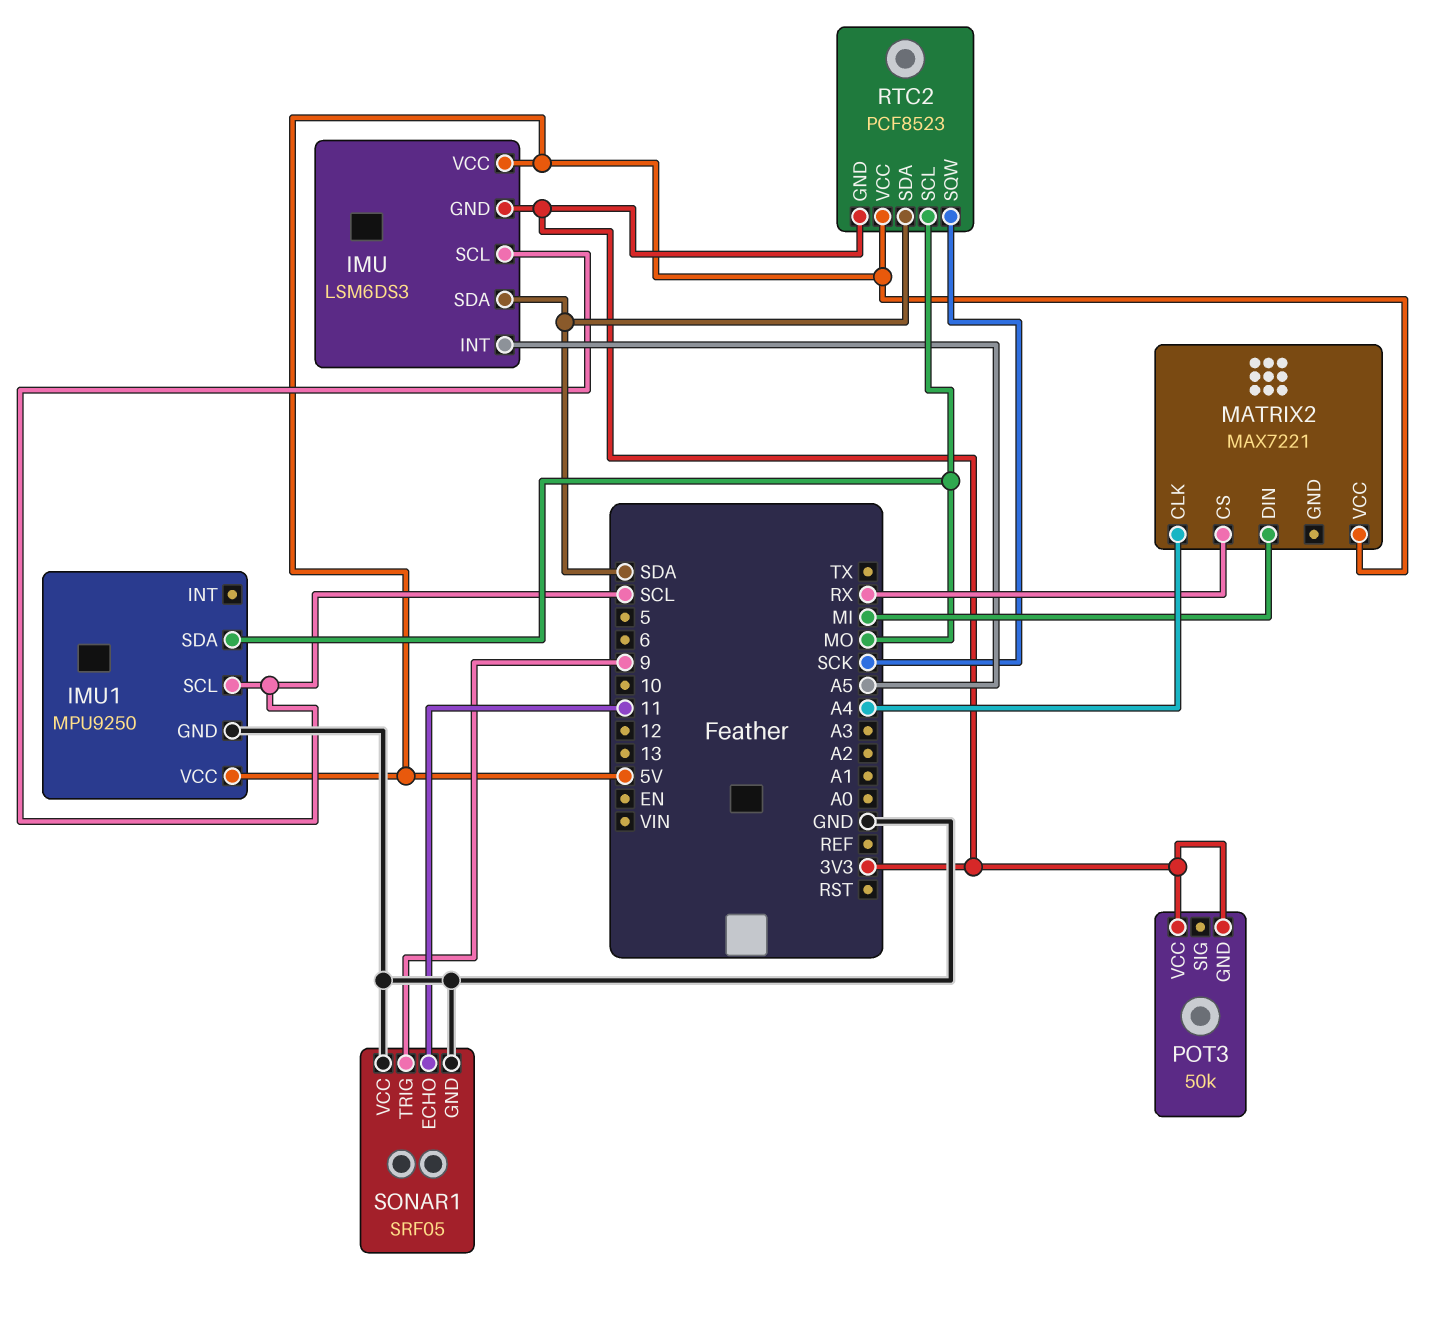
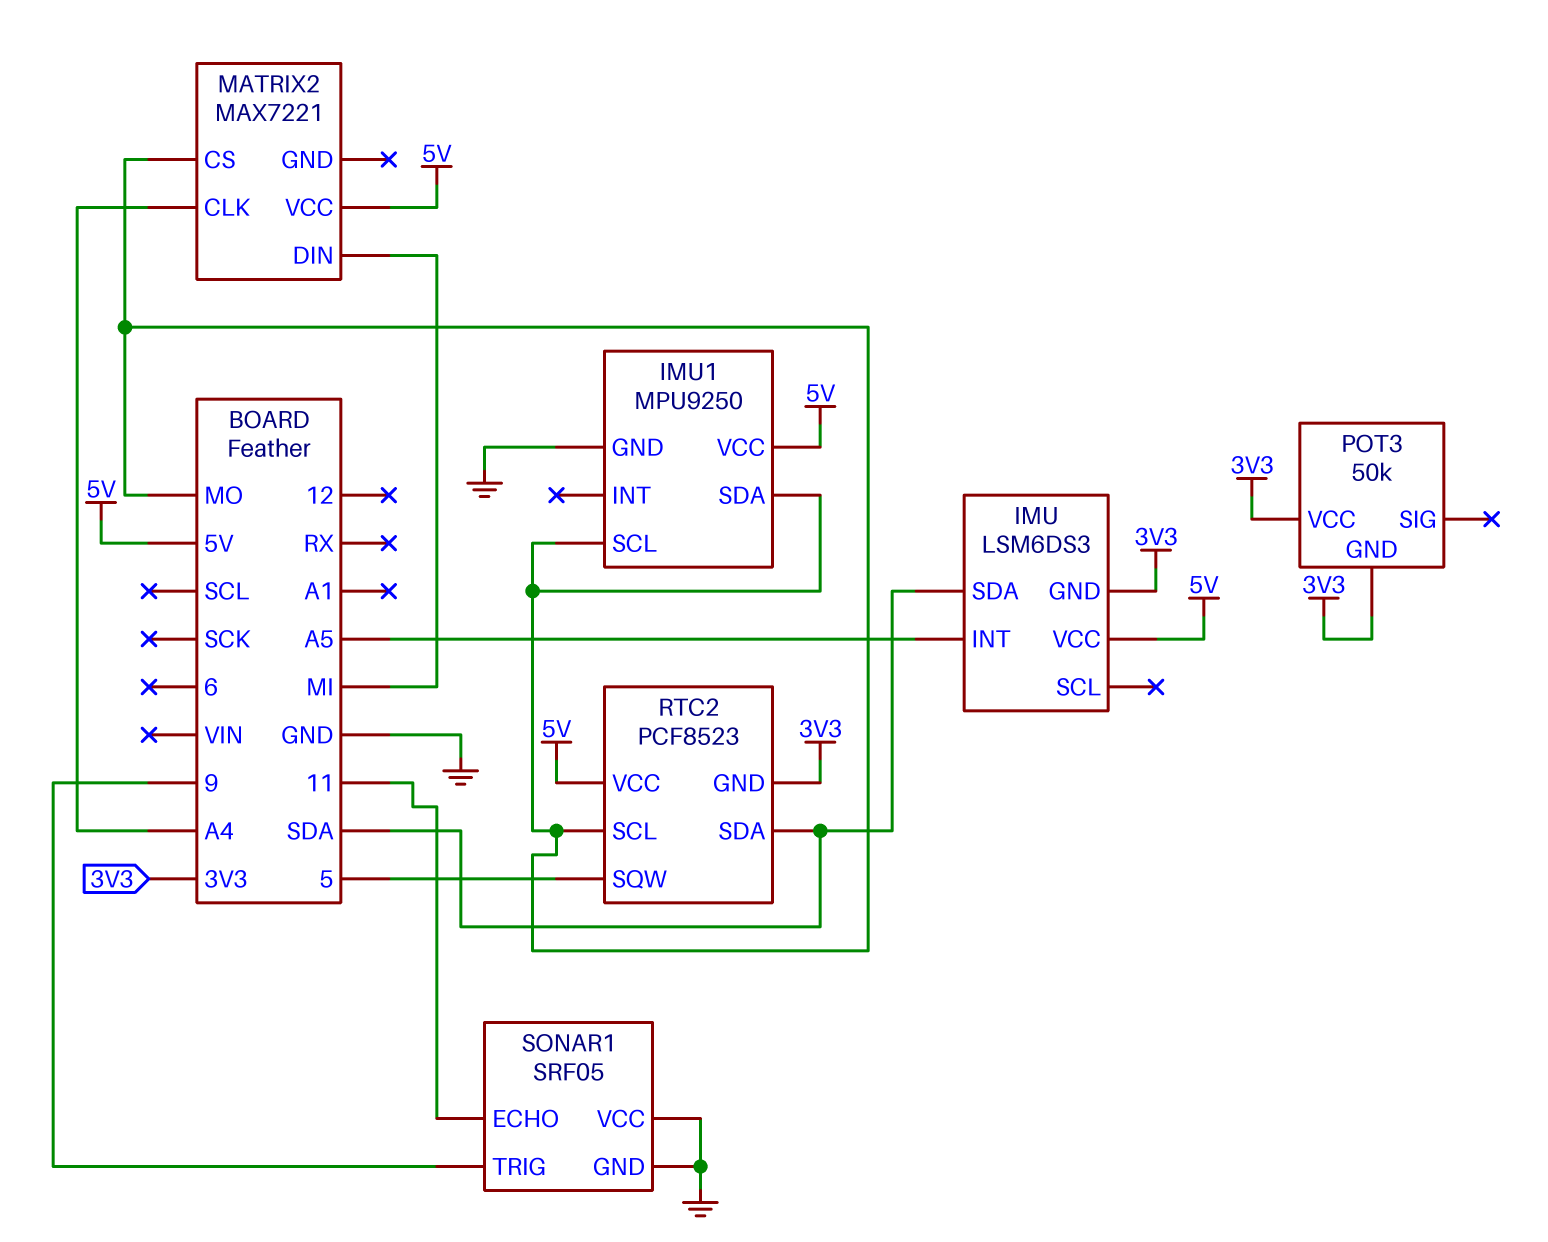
IMU pin SCL: SCL -> none
IMU1 pin SCL: SCL -> MO
MATRIX2 pin CS: RX -> MO
RTC2 pin SQW: SCK -> 5

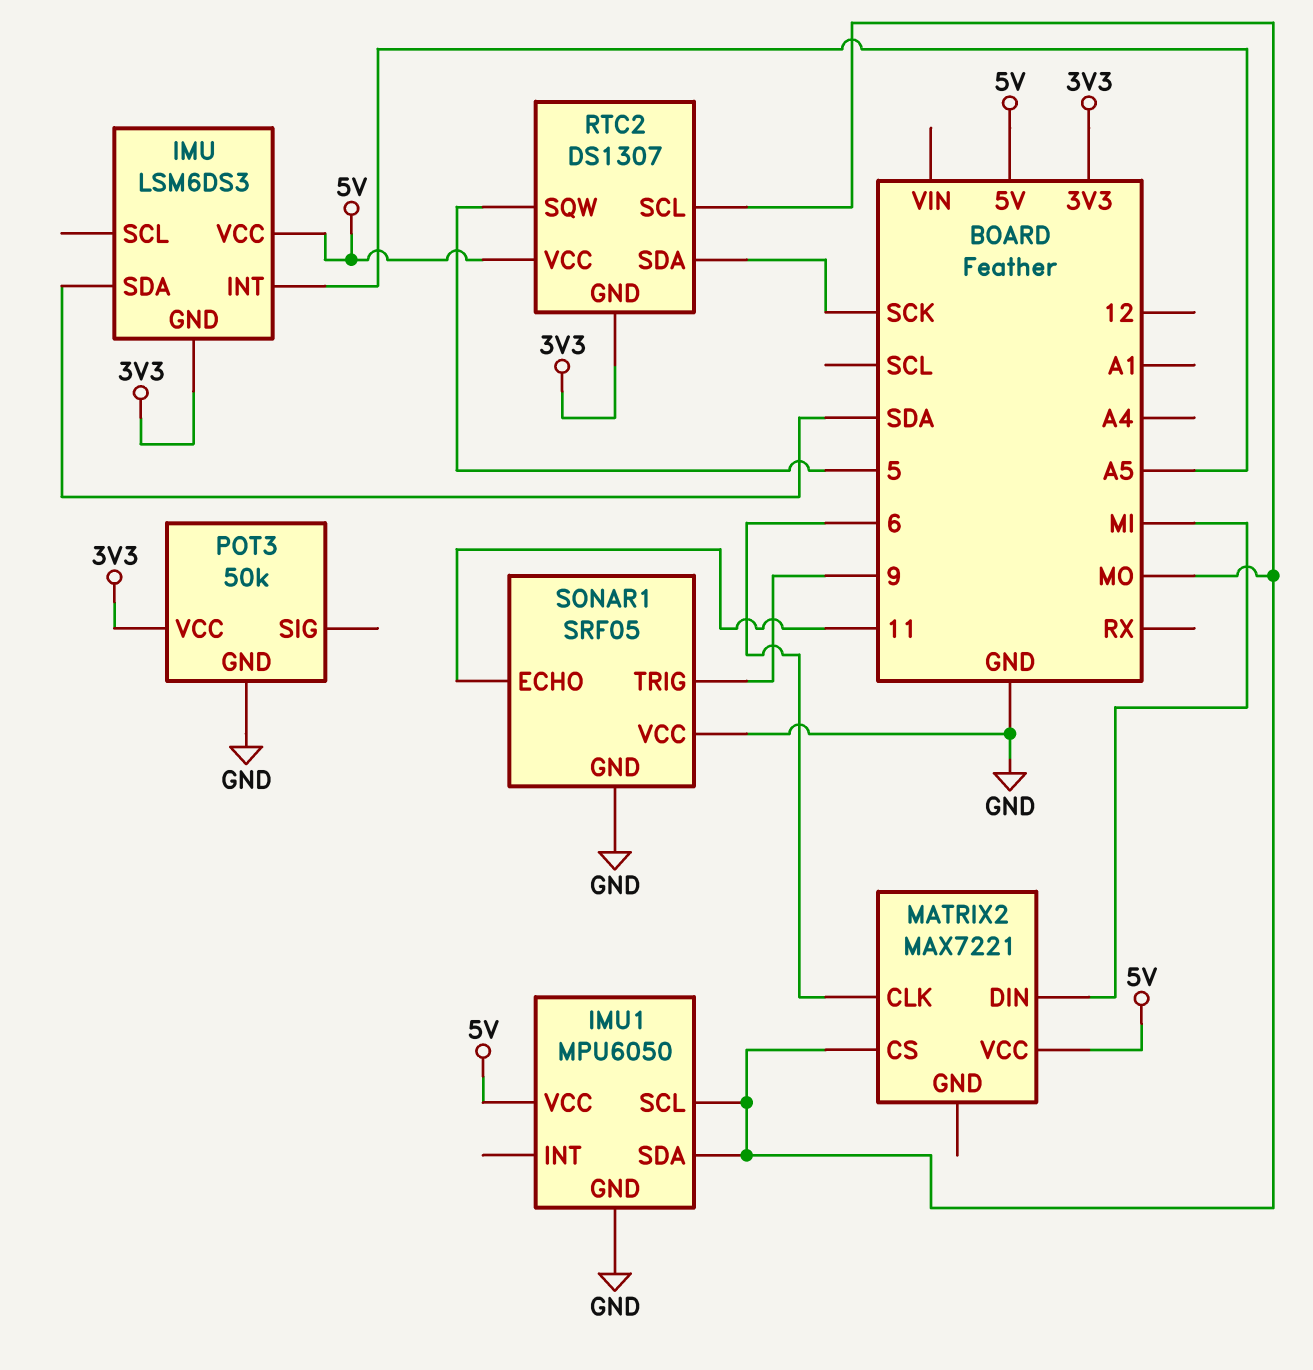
IMU1: MPU9250 -> MPU6050
MATRIX2 pin CLK: A4 -> 6
POT3 pin GND: 3V3 -> GND
RTC2: PCF8523 -> DS1307
RTC2 pin SDA: SDA -> SCK

